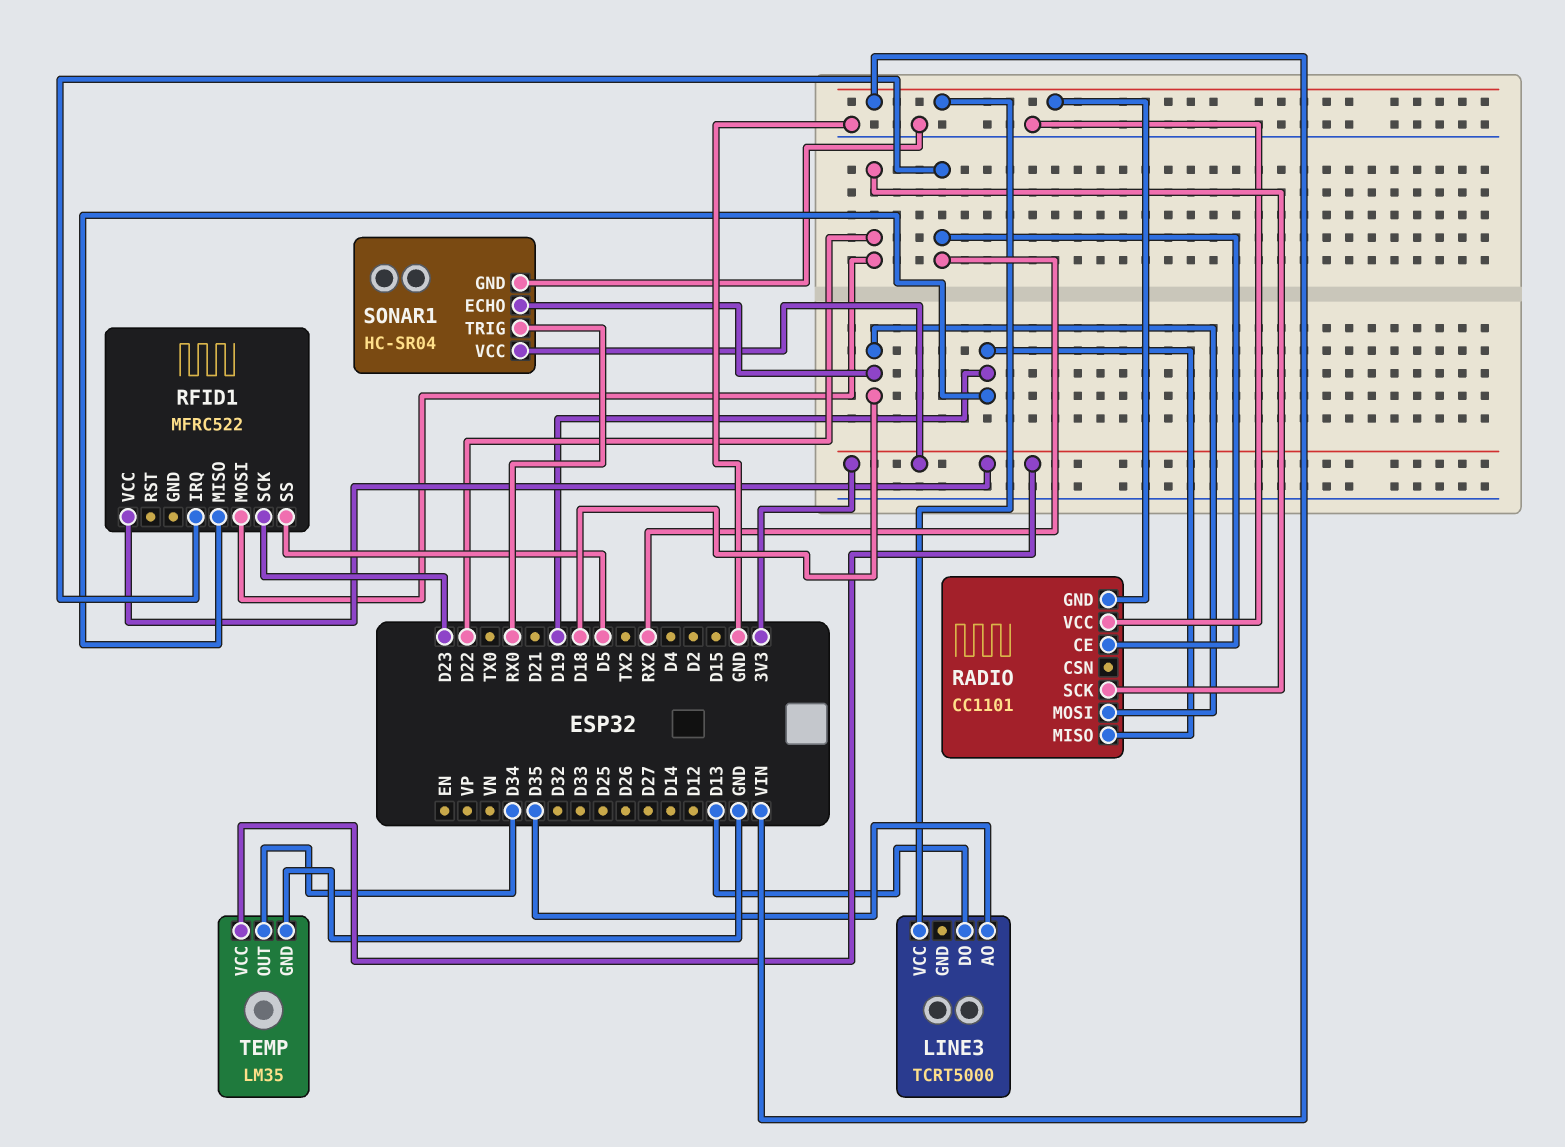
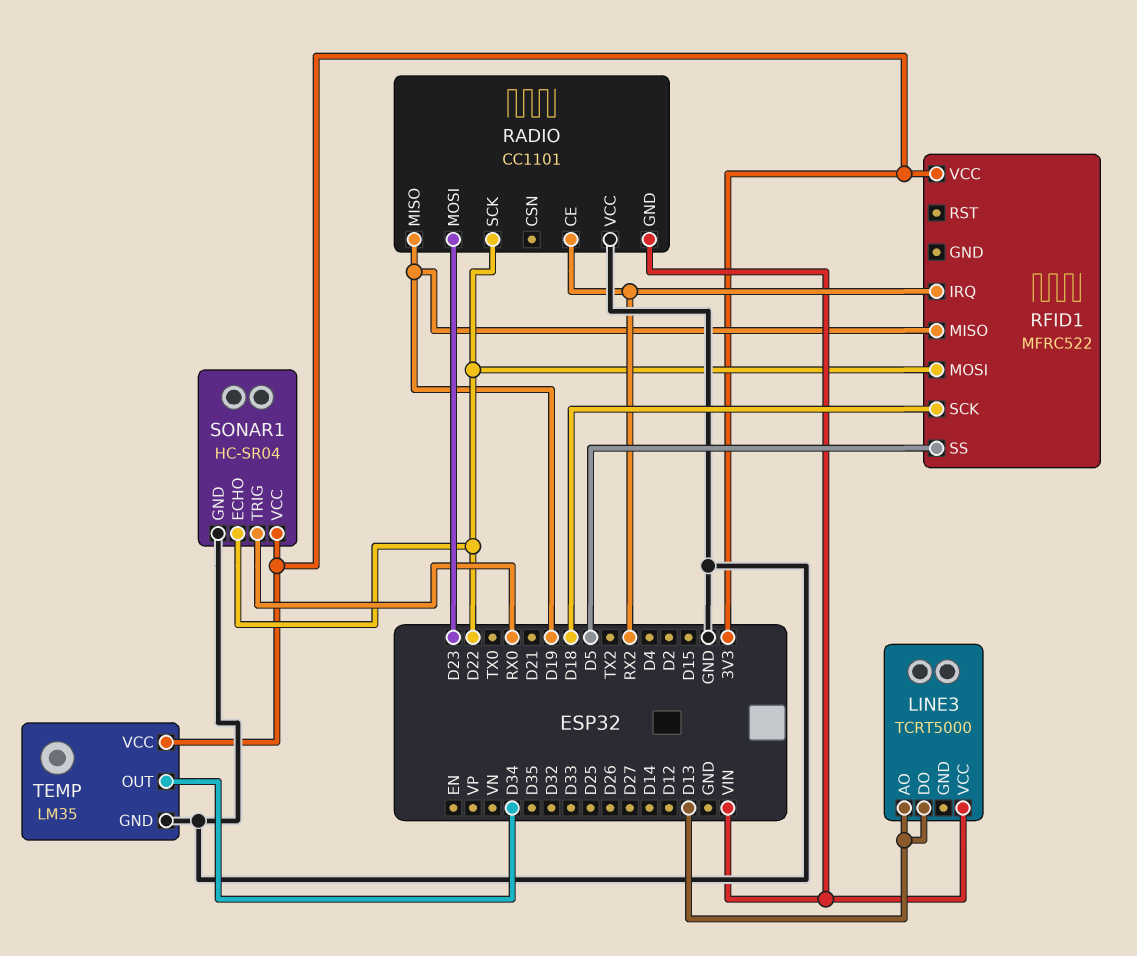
LINE3 pin AO: D35 -> D13
RADIO pin MOSI: D18 -> D23
RFID1 pin SCK: D23 -> D18
SONAR1 pin ECHO: D18 -> D22

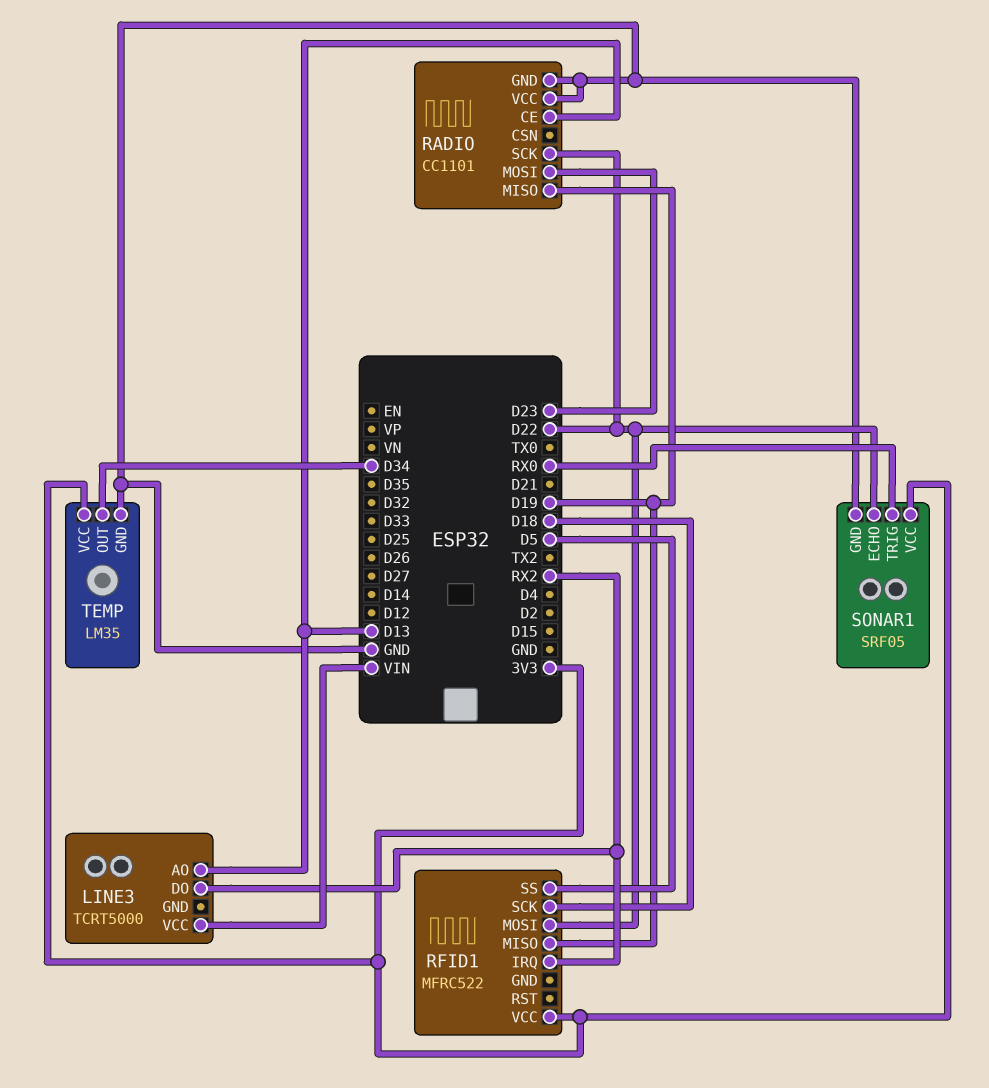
LINE3 pin DO: D13 -> RX2
RADIO pin CE: RX2 -> D13
RADIO pin GND: VIN -> GND
SONAR1: HC-SR04 -> SRF05

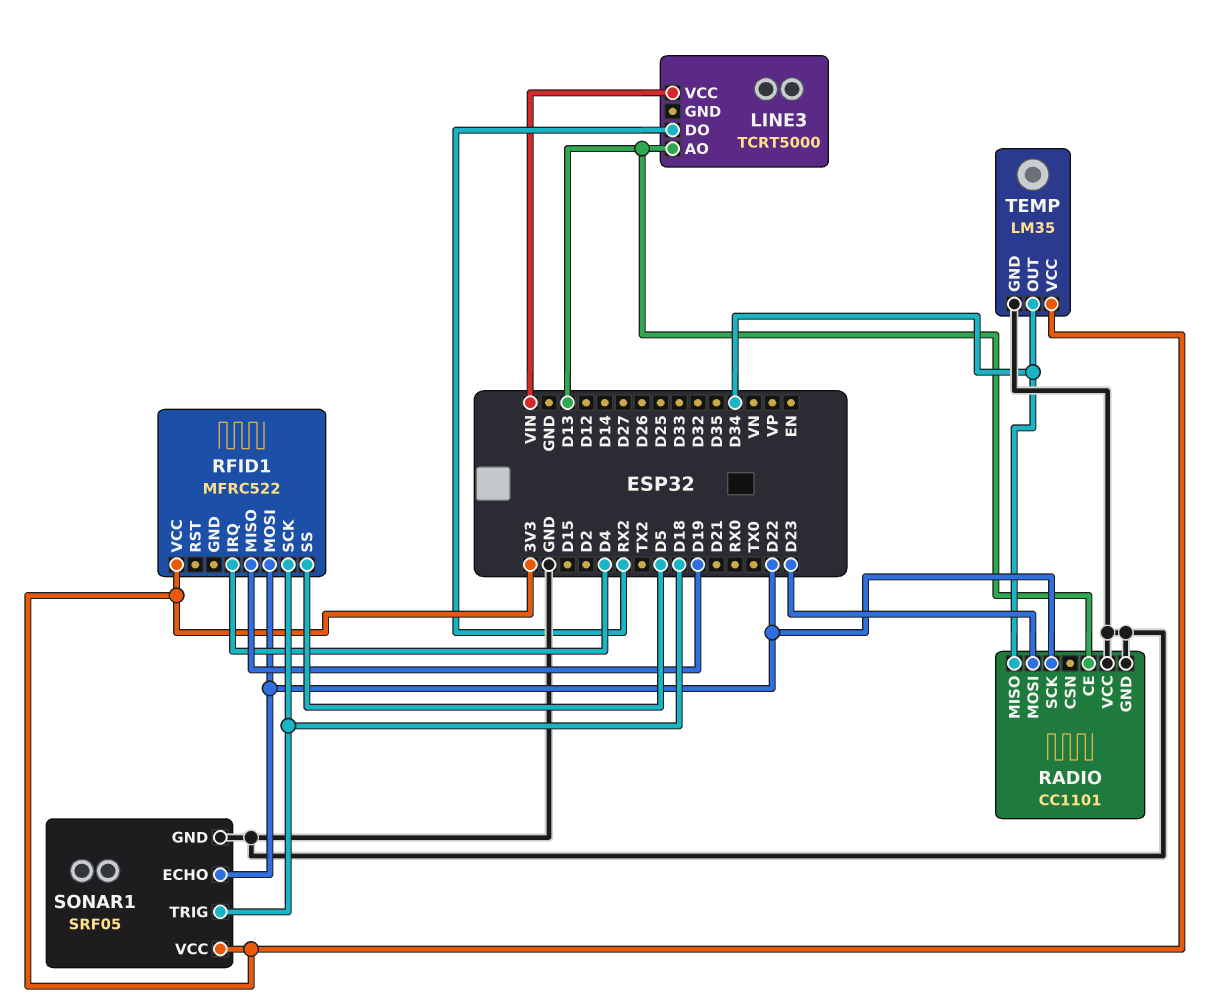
RADIO pin MISO: D19 -> D34
RFID1 pin IRQ: RX2 -> D4
SONAR1 pin TRIG: RX0 -> D18

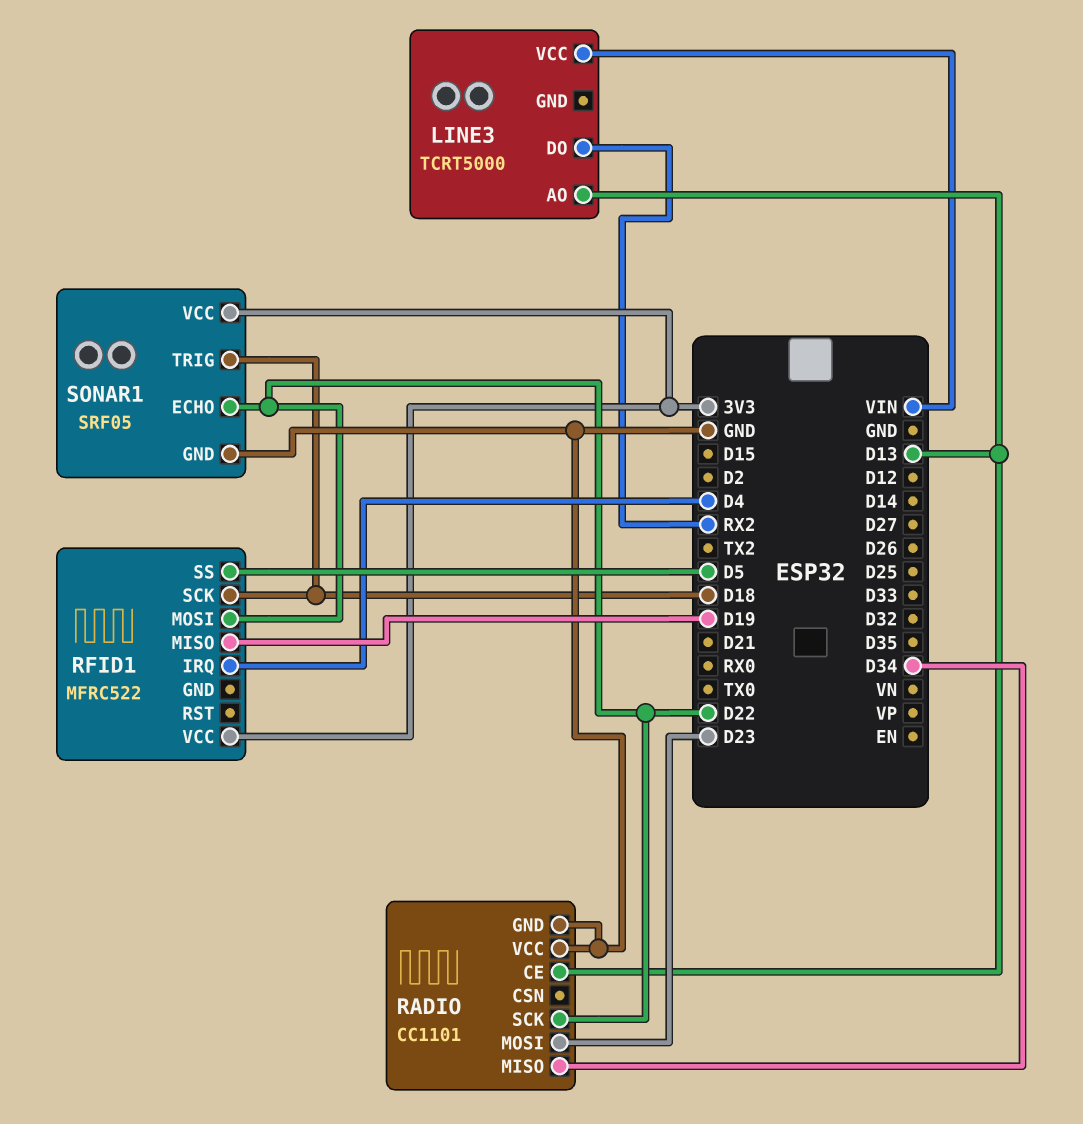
TEMP: LM35 -> none
TEMP pin GND: GND -> none
TEMP pin OUT: D34 -> none
TEMP pin VCC: 3V3 -> none

